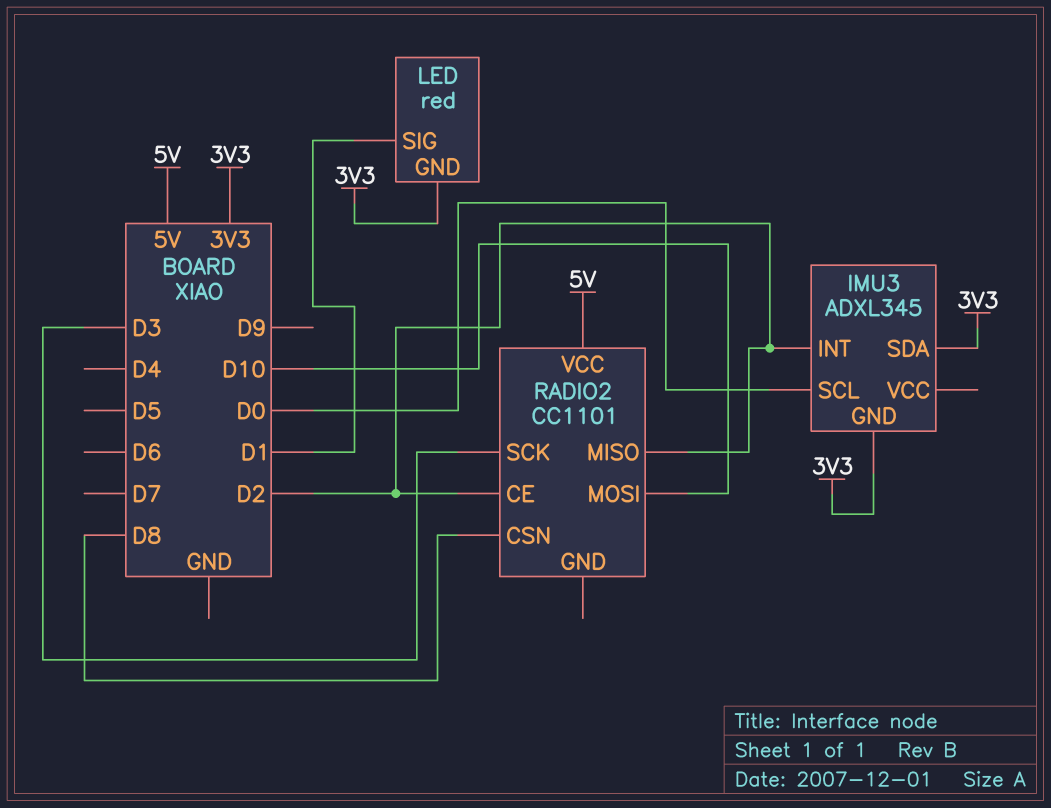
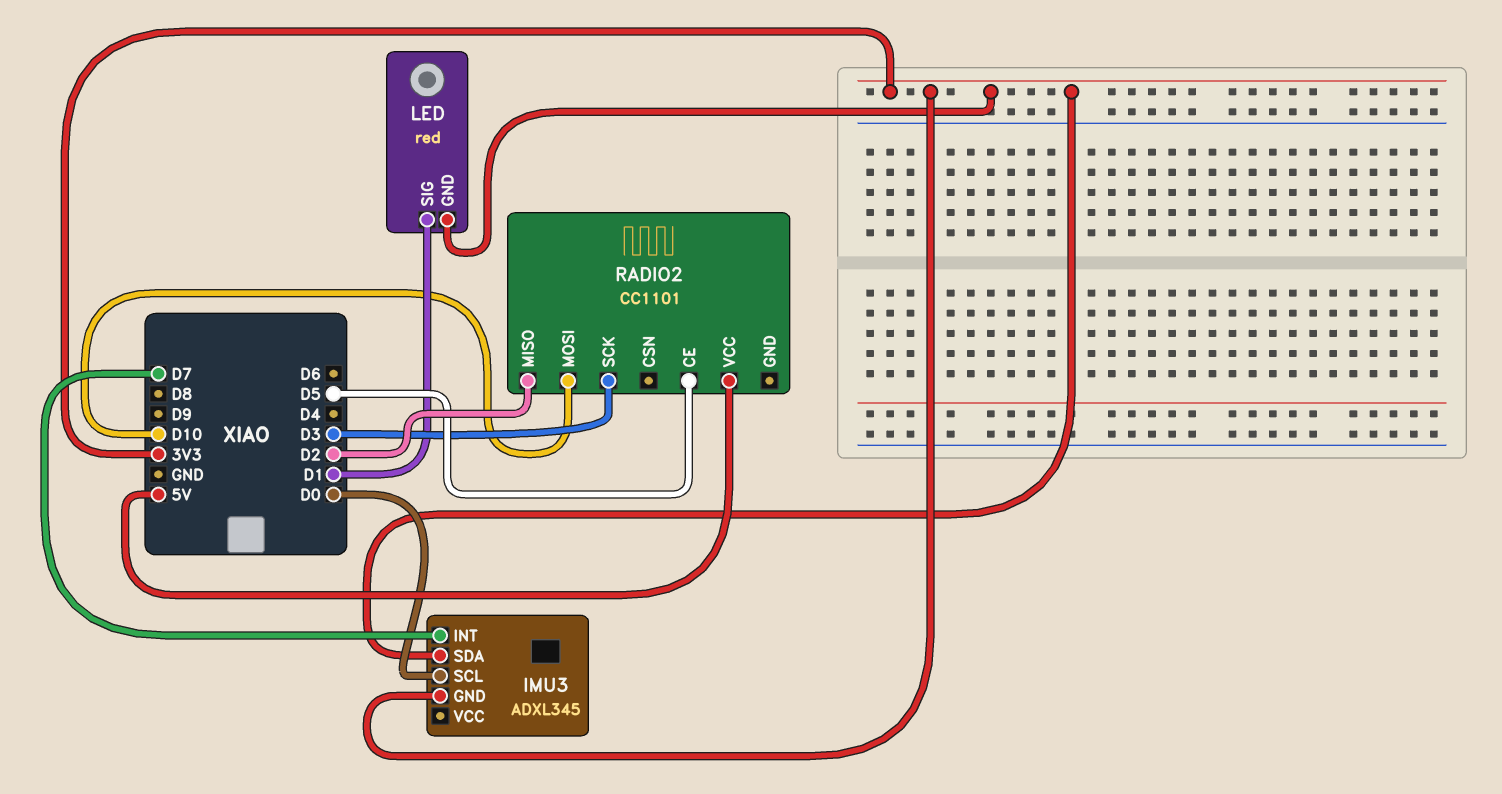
IMU3 pin INT: D2 -> D7
RADIO2 pin CE: D2 -> D5
RADIO2 pin CSN: D8 -> none

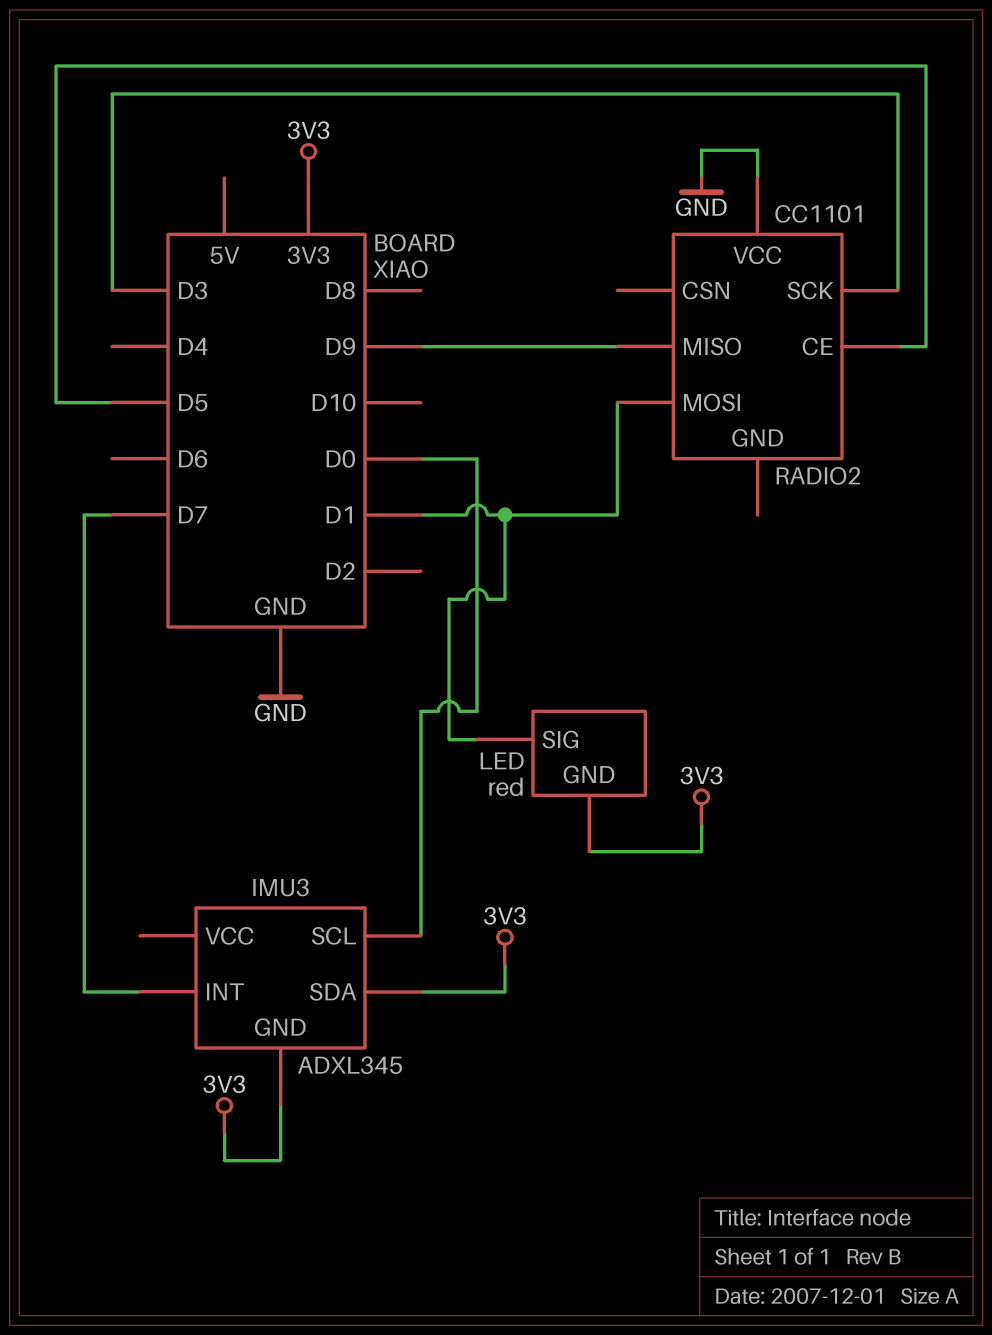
RADIO2 pin MISO: D2 -> D9
RADIO2 pin MOSI: D10 -> D1
RADIO2 pin VCC: 5V -> GND

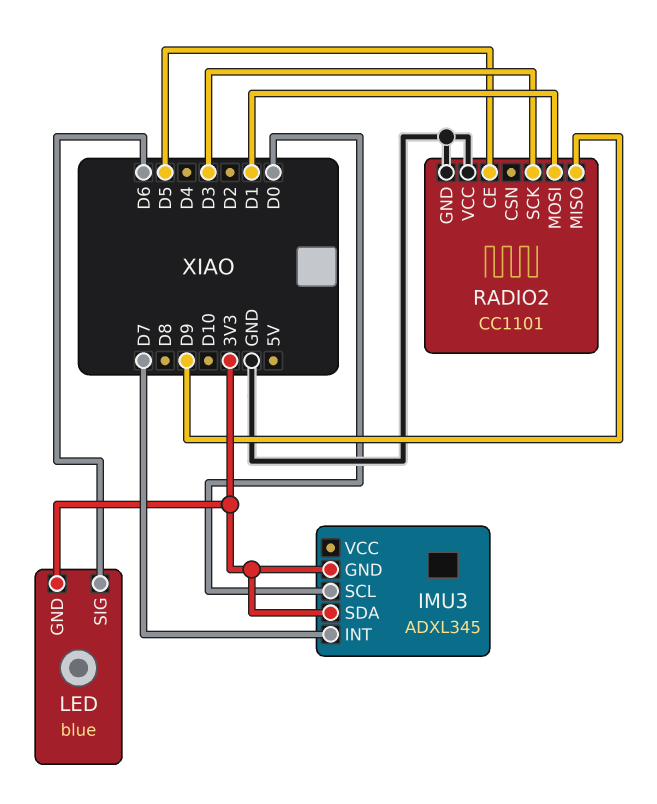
LED: red -> blue
LED pin SIG: D1 -> D6
RADIO2 pin GND: none -> GND

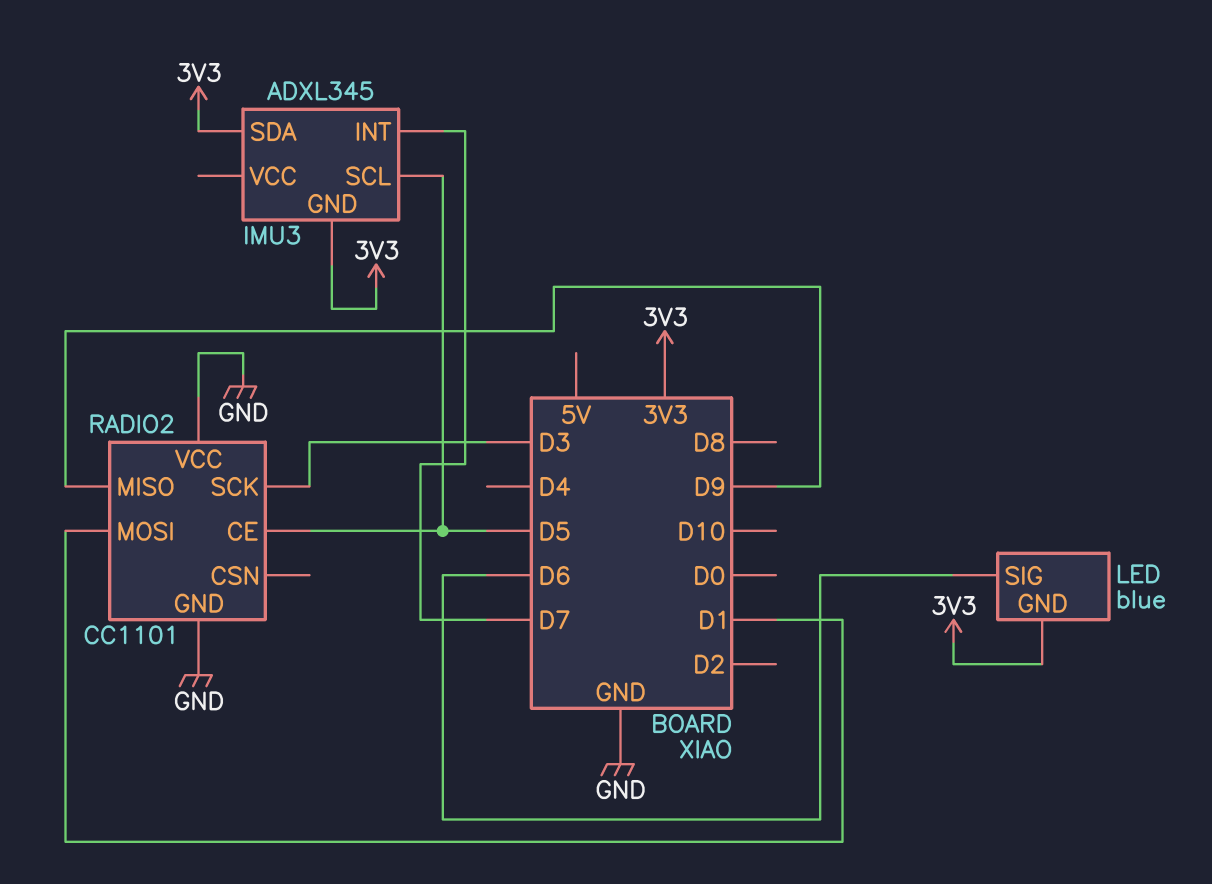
IMU3 pin SCL: D0 -> D5

